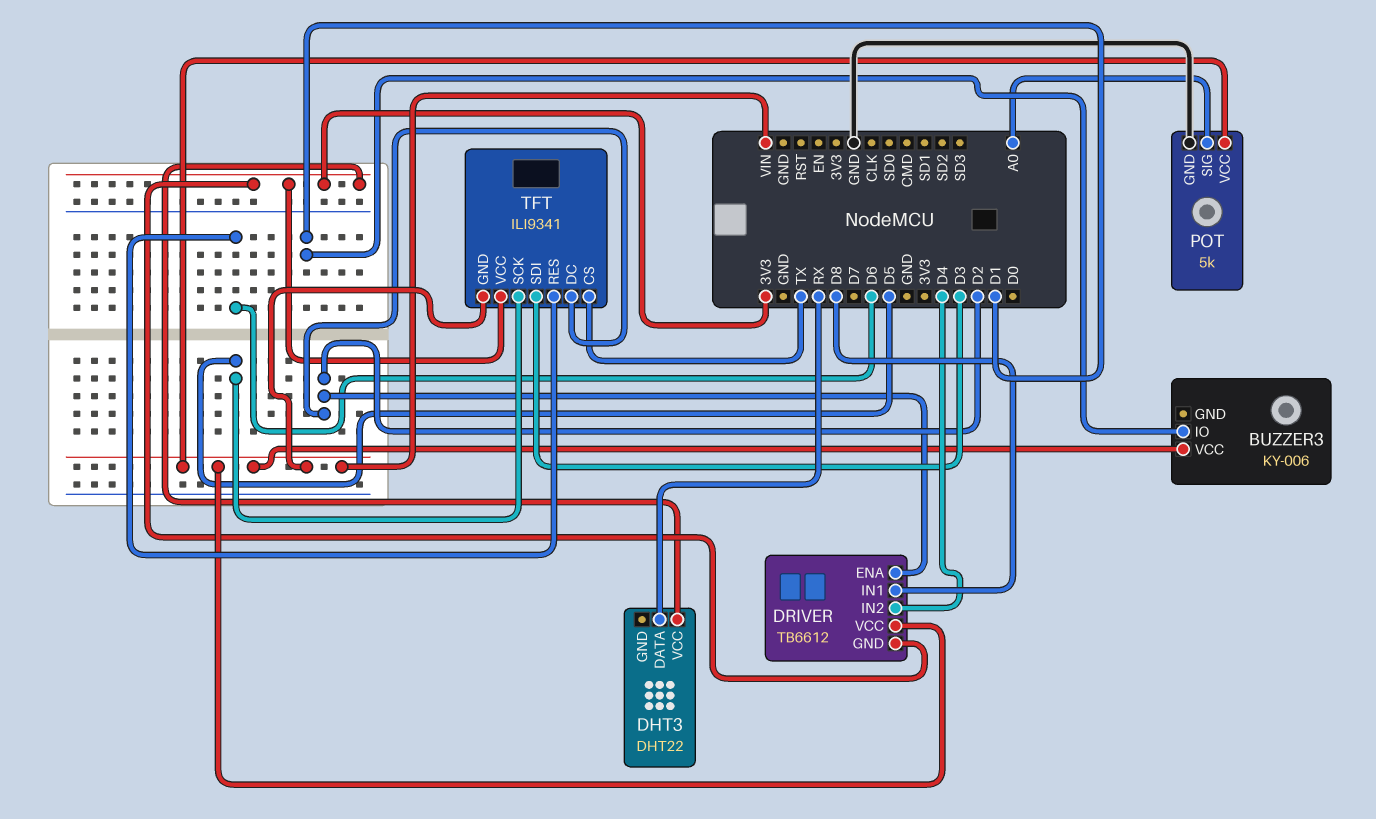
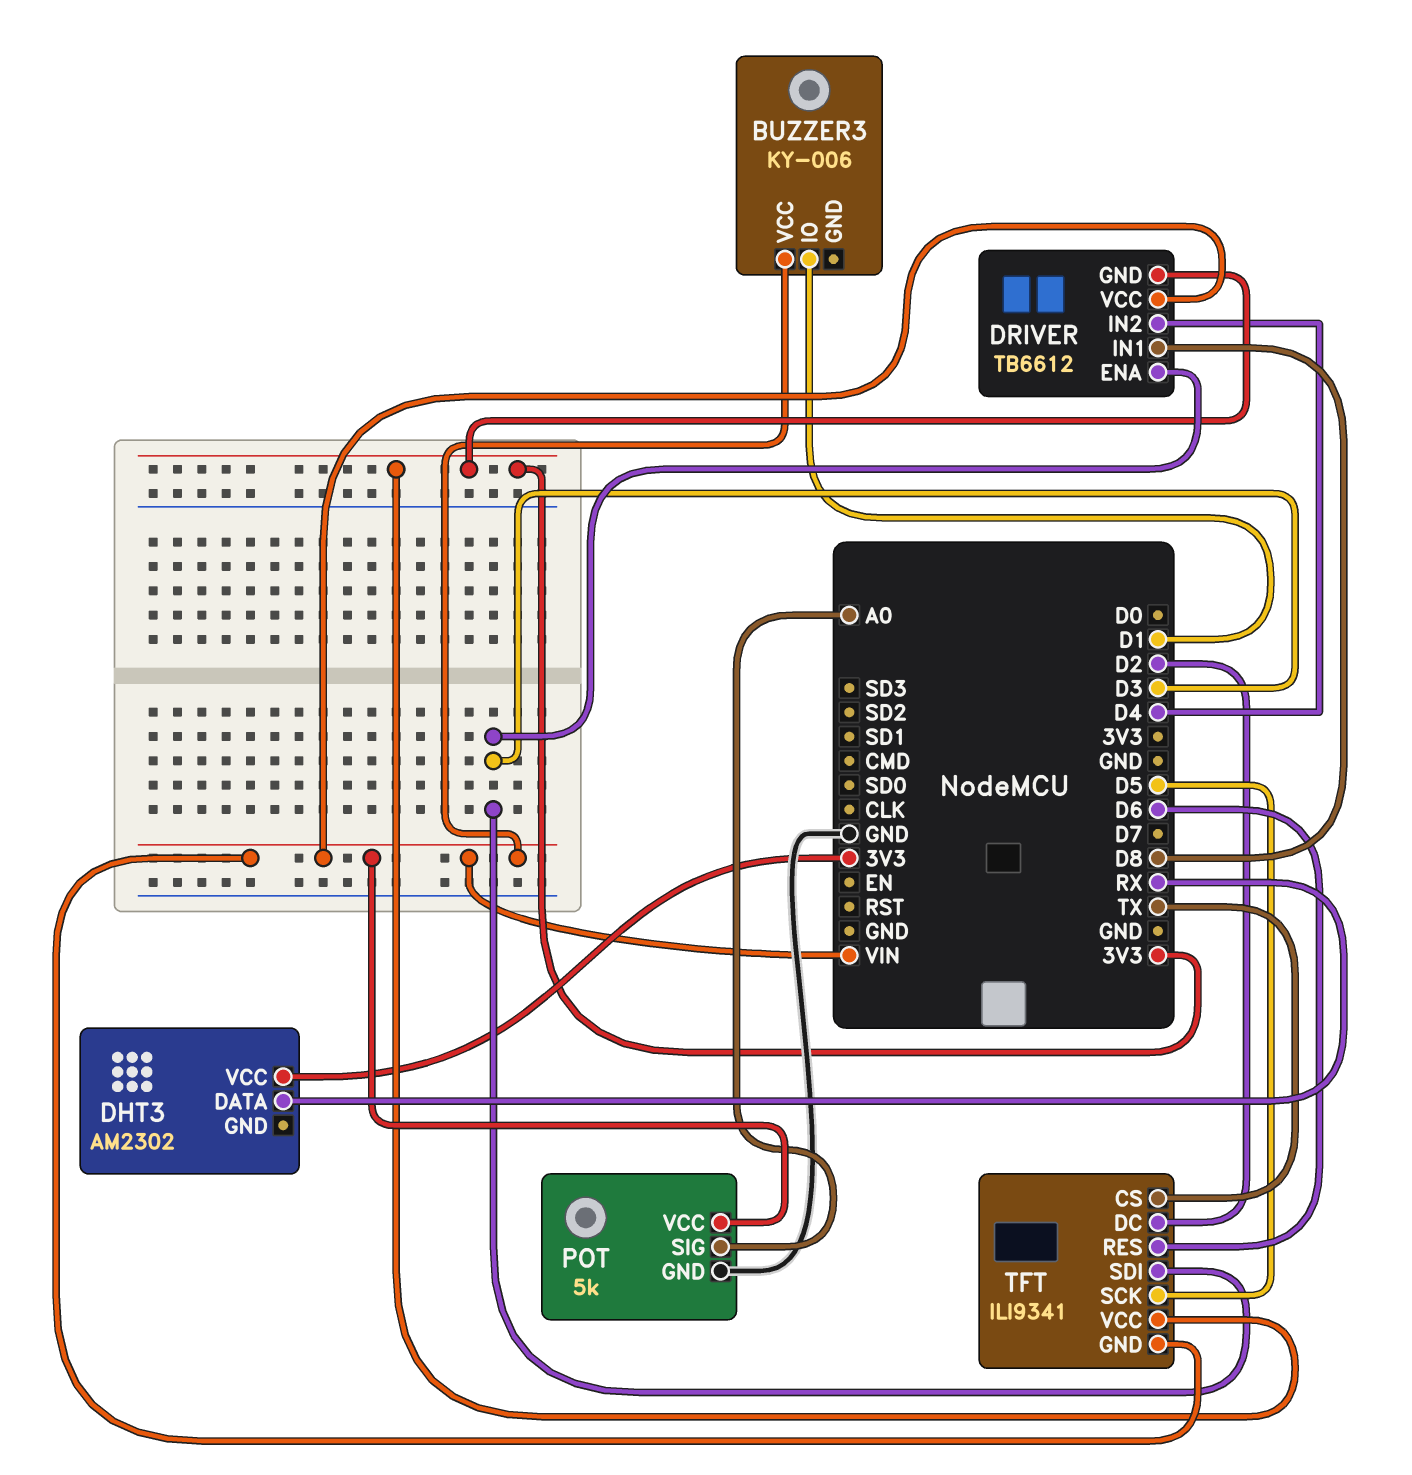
DHT3: DHT22 -> AM2302
DRIVER pin ENA: D2 -> D3

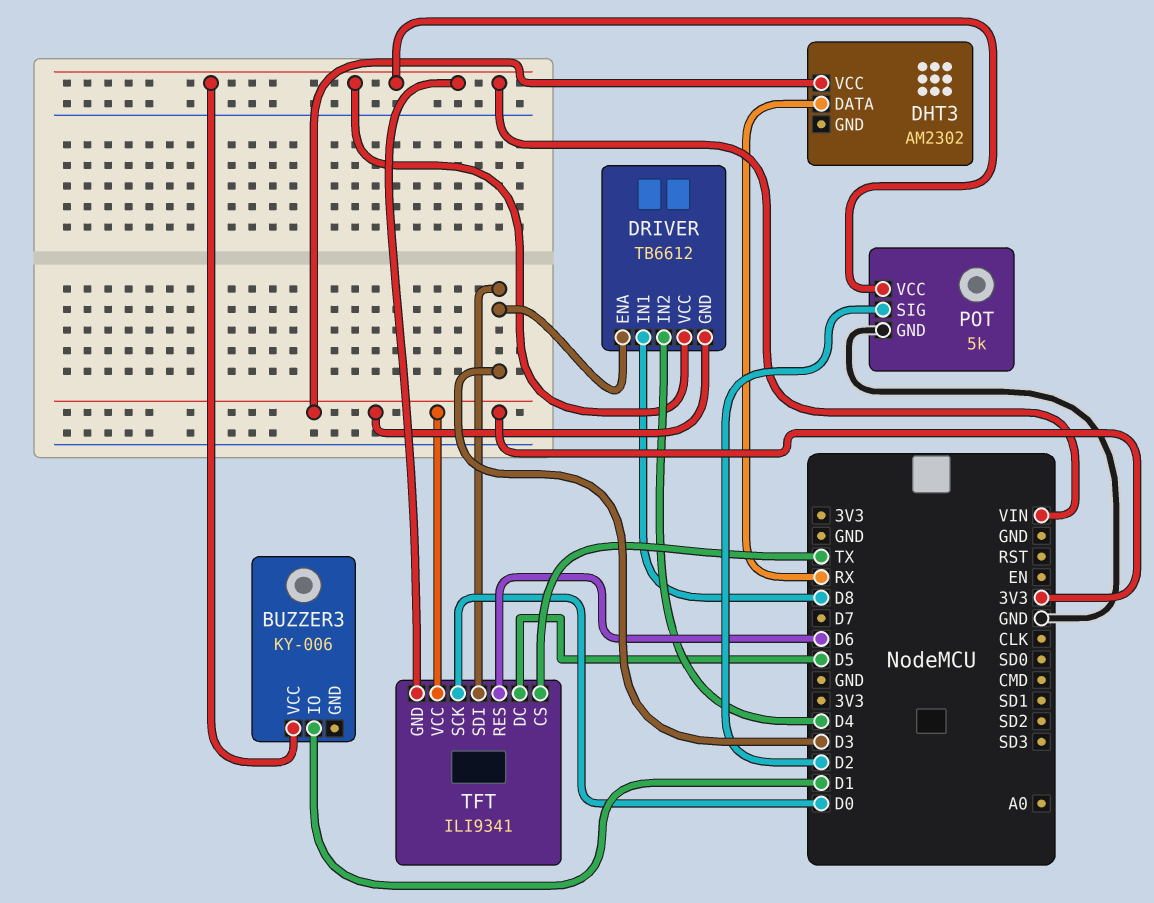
POT pin SIG: A0 -> D2
TFT pin DC: D2 -> D5
TFT pin SCK: D5 -> D0

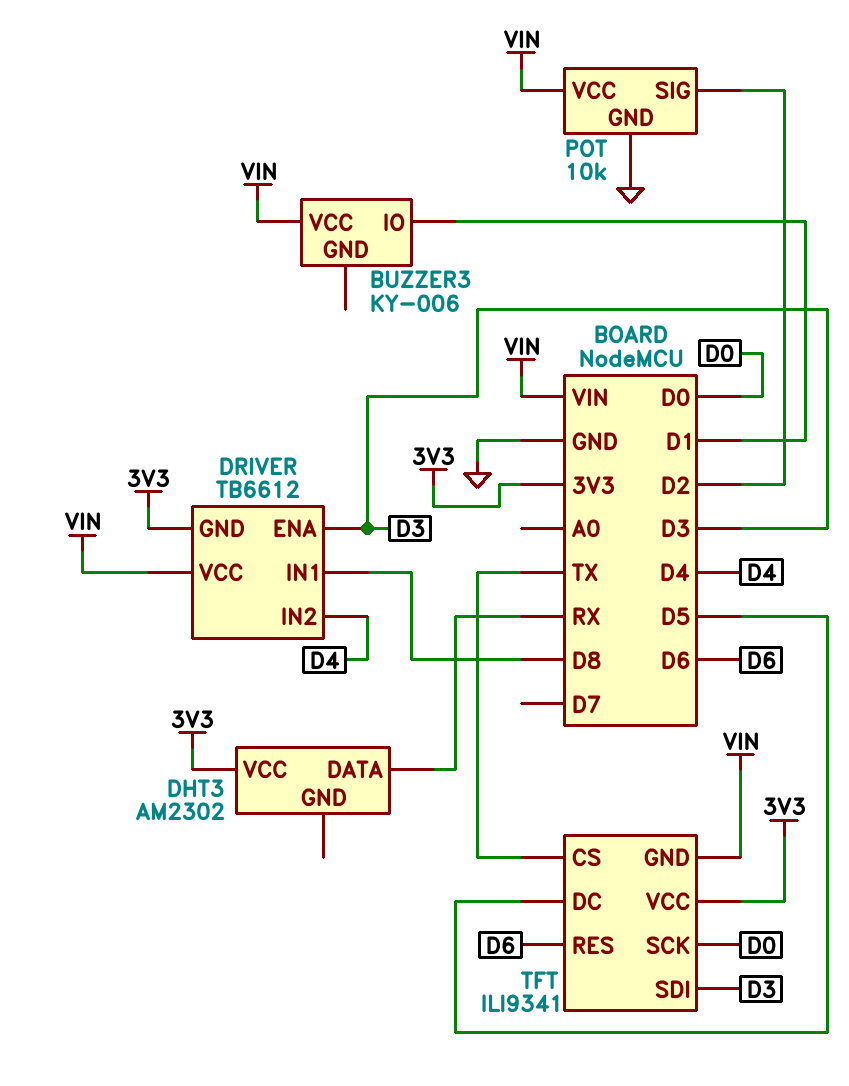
POT: 5k -> 10k

